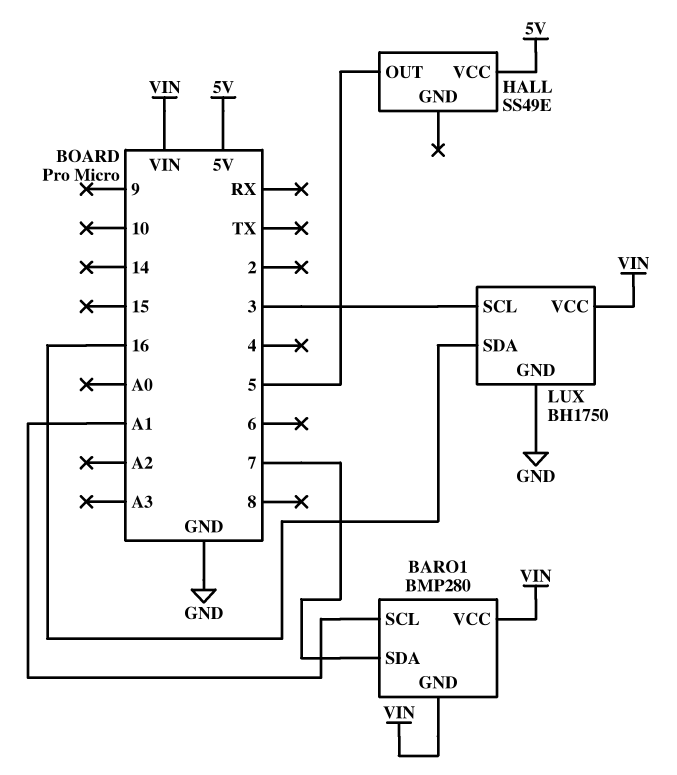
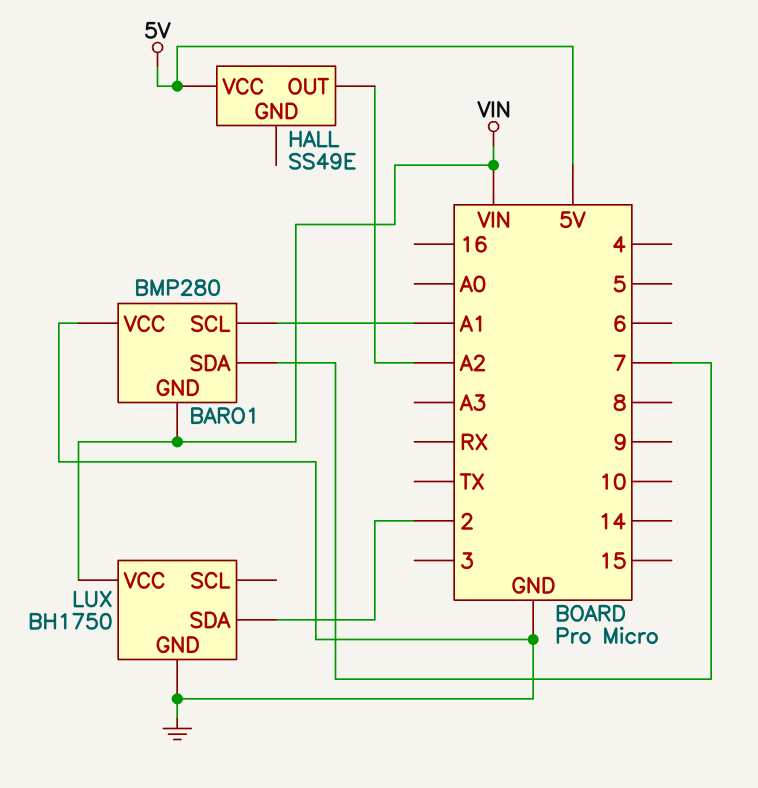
BARO1 pin VCC: VIN -> GND
HALL pin OUT: 5 -> A2
LUX pin SCL: 3 -> none
LUX pin SDA: 16 -> 2

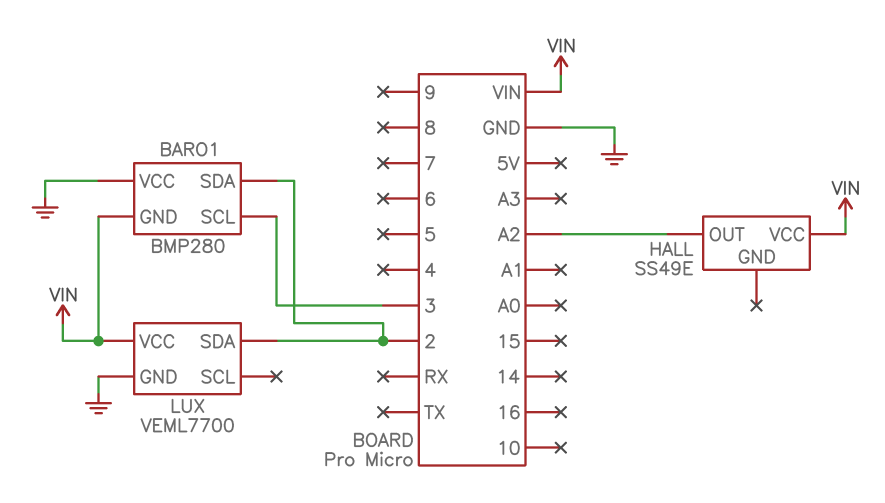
BARO1 pin SCL: A1 -> 3
BARO1 pin SDA: 7 -> 2
HALL pin VCC: 5V -> VIN
LUX: BH1750 -> VEML7700

